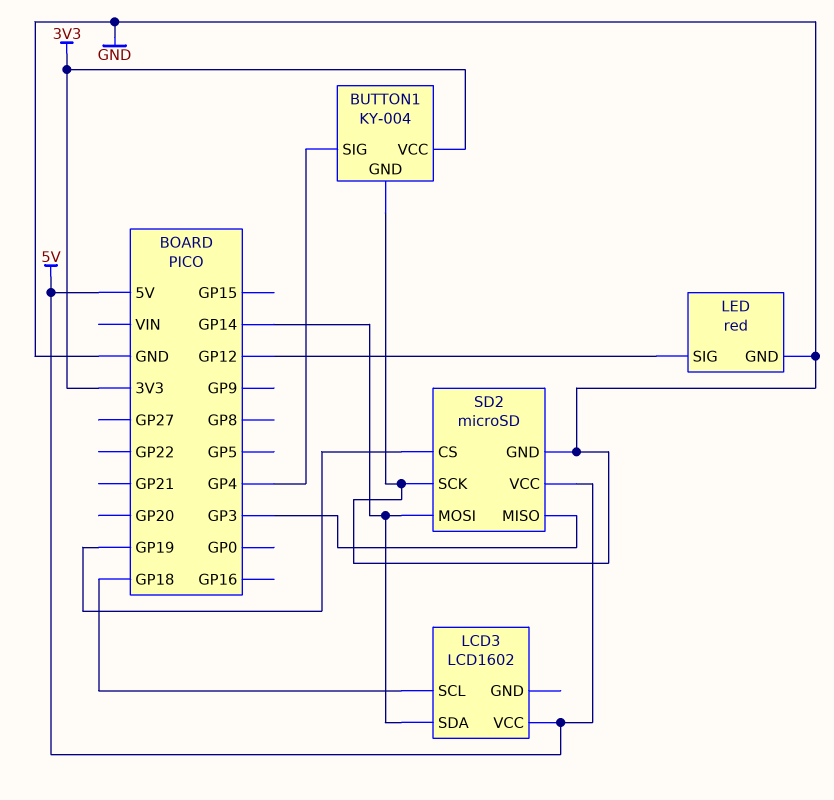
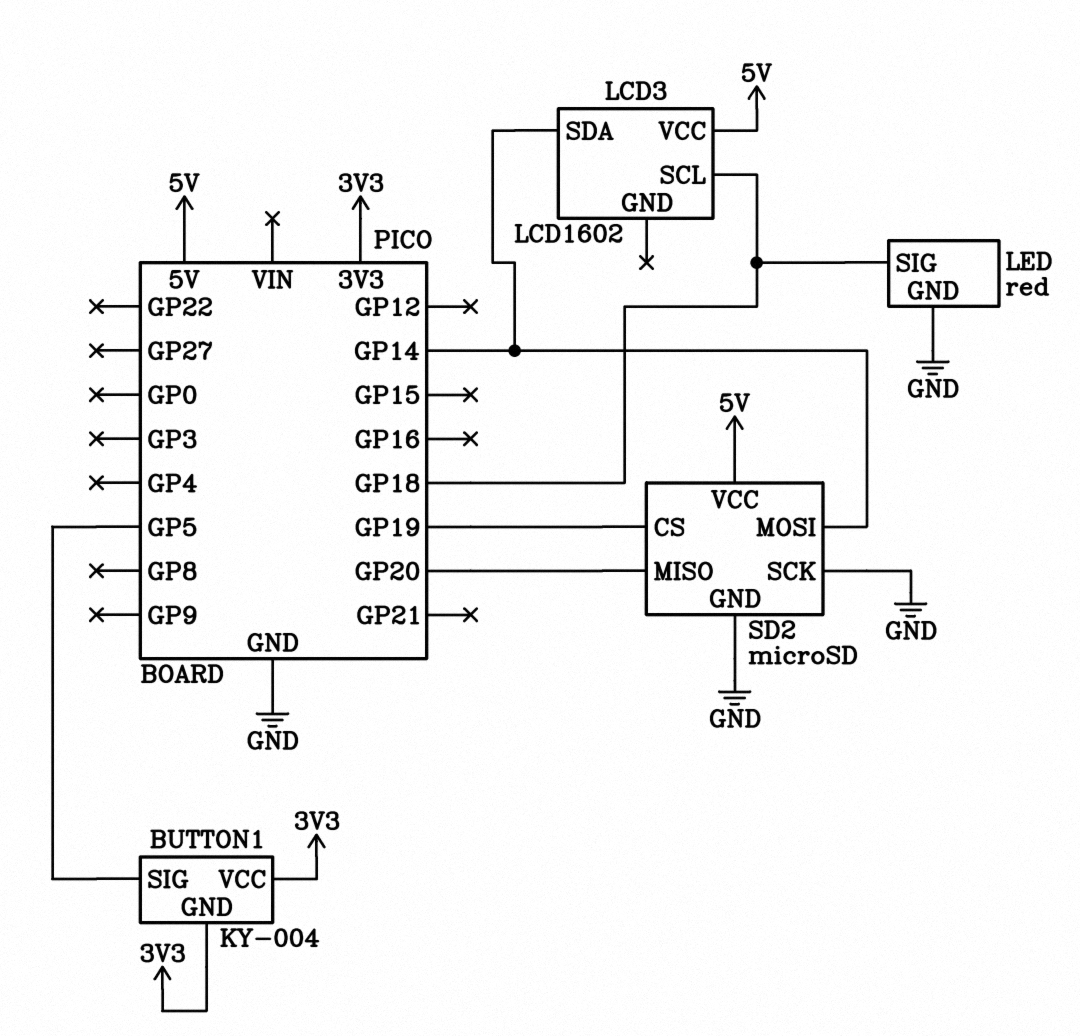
BUTTON1 pin GND: GND -> 3V3
BUTTON1 pin SIG: GP4 -> GP5
LED pin SIG: GP12 -> GP18
SD2 pin MISO: GP3 -> GP20

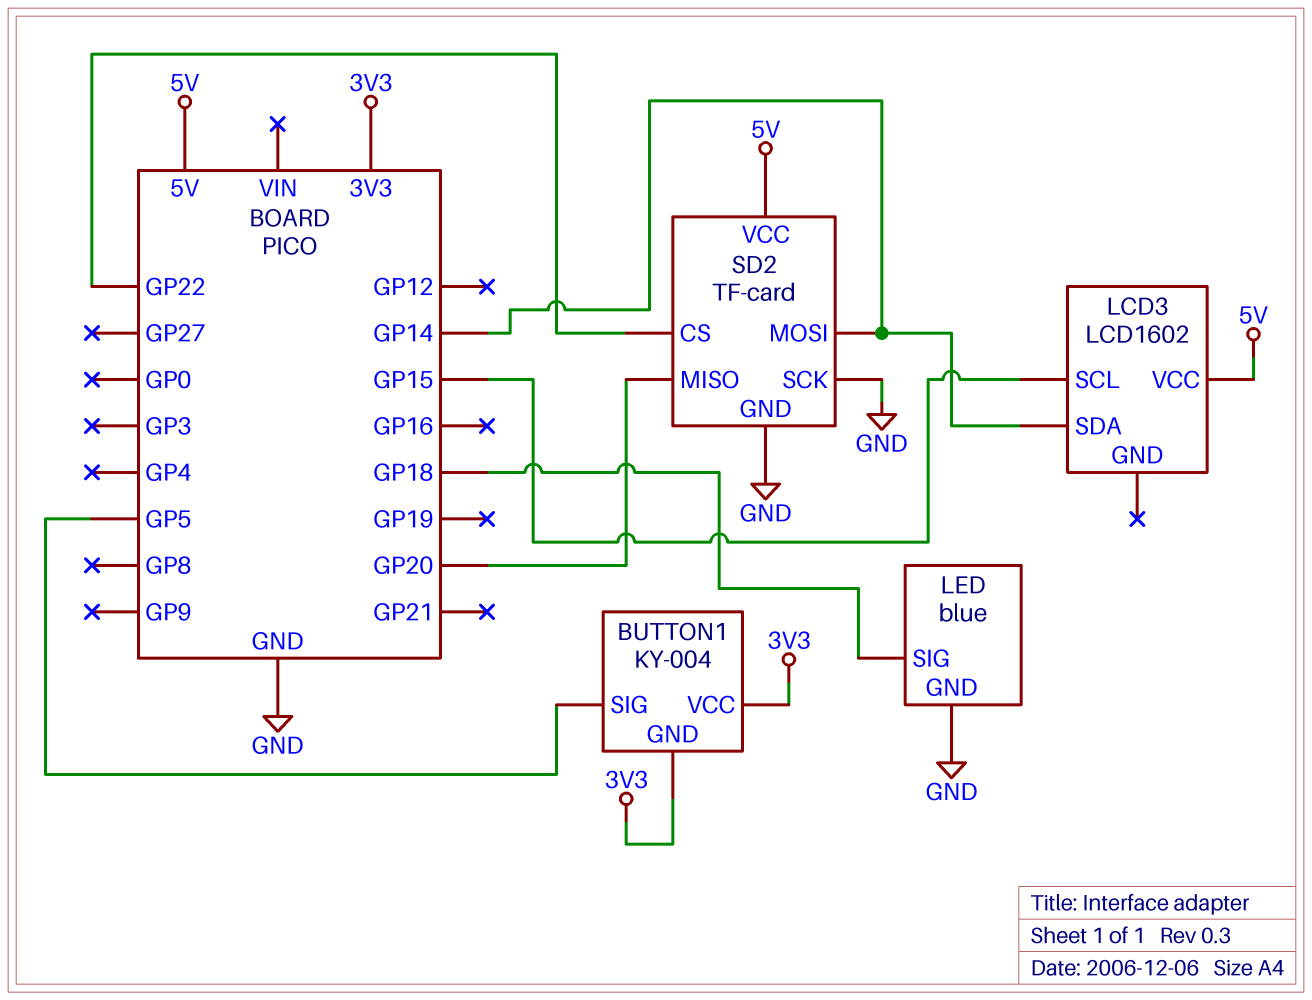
LCD3 pin SCL: GP18 -> GP15
LED: red -> blue
SD2: microSD -> TF-card
SD2 pin CS: GP19 -> GP22

